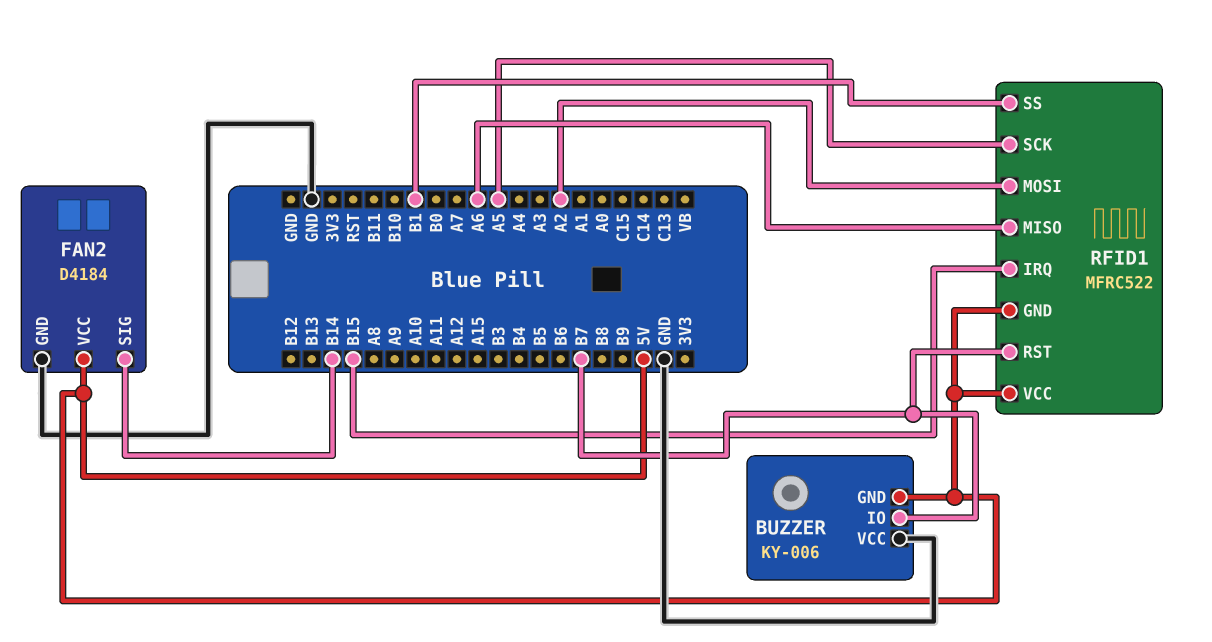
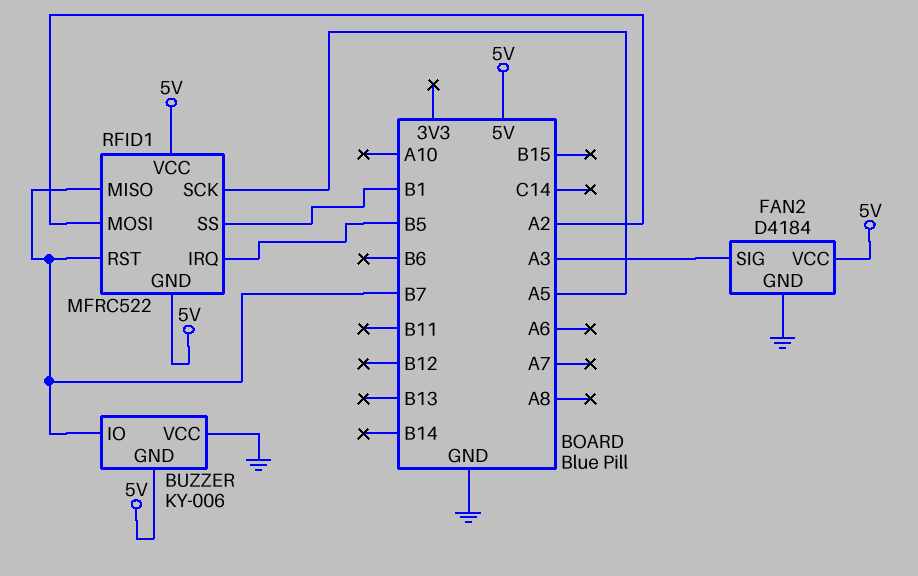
FAN2 pin SIG: B14 -> A3
RFID1 pin IRQ: B15 -> B5
RFID1 pin MISO: A6 -> B7

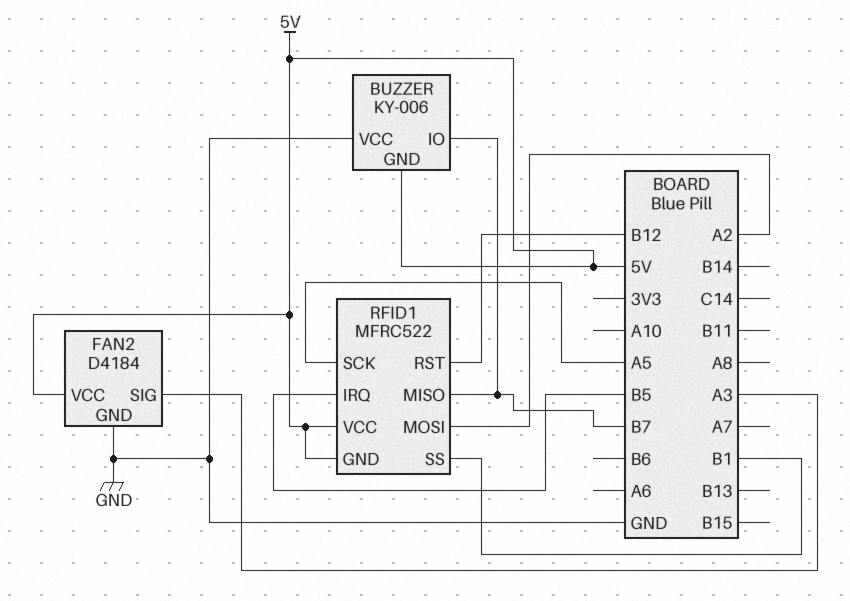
RFID1 pin RST: B7 -> B12

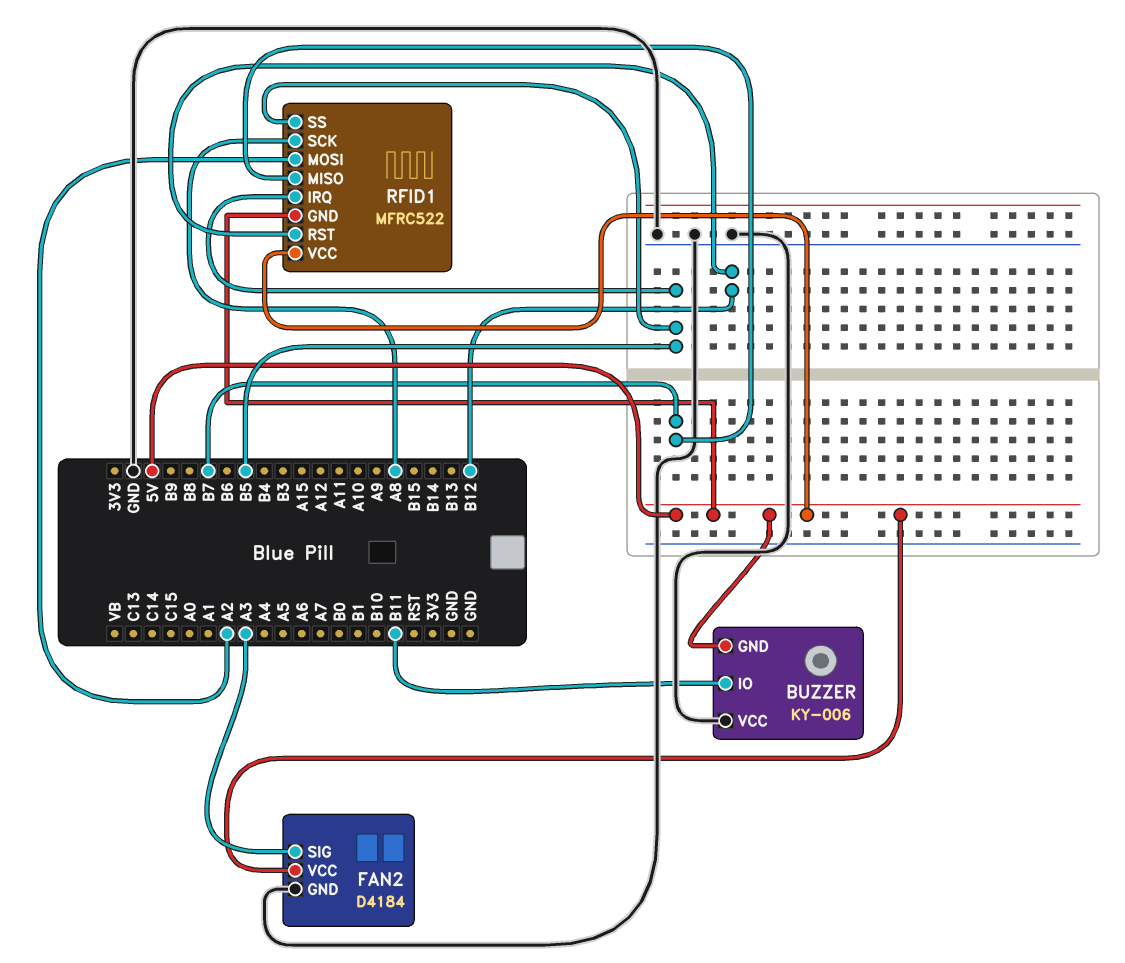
BUZZER pin IO: B7 -> B11
RFID1 pin SCK: A5 -> A8
RFID1 pin SS: B1 -> B5

